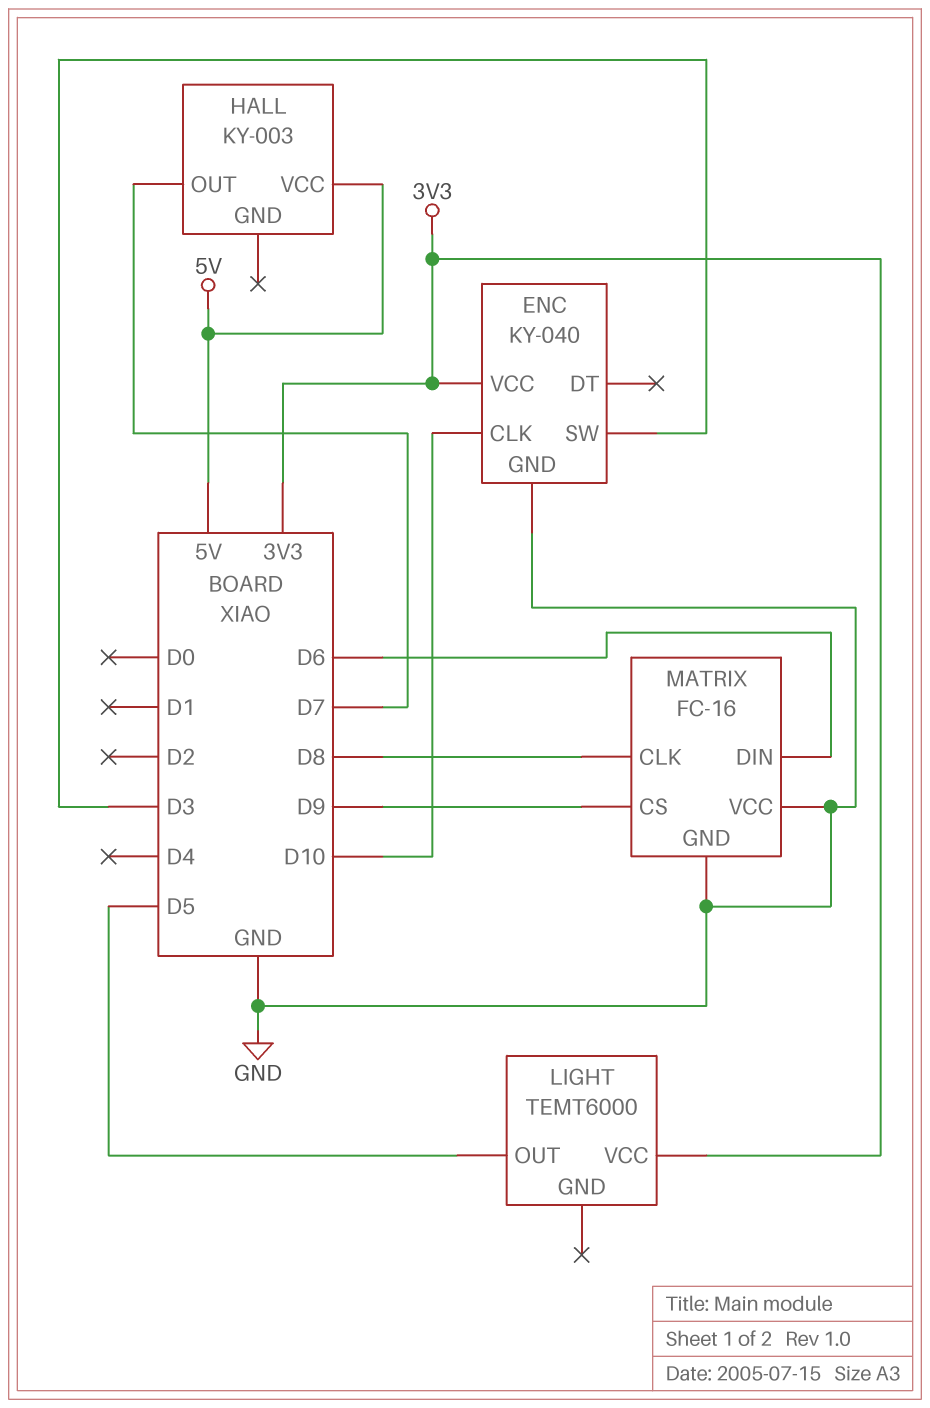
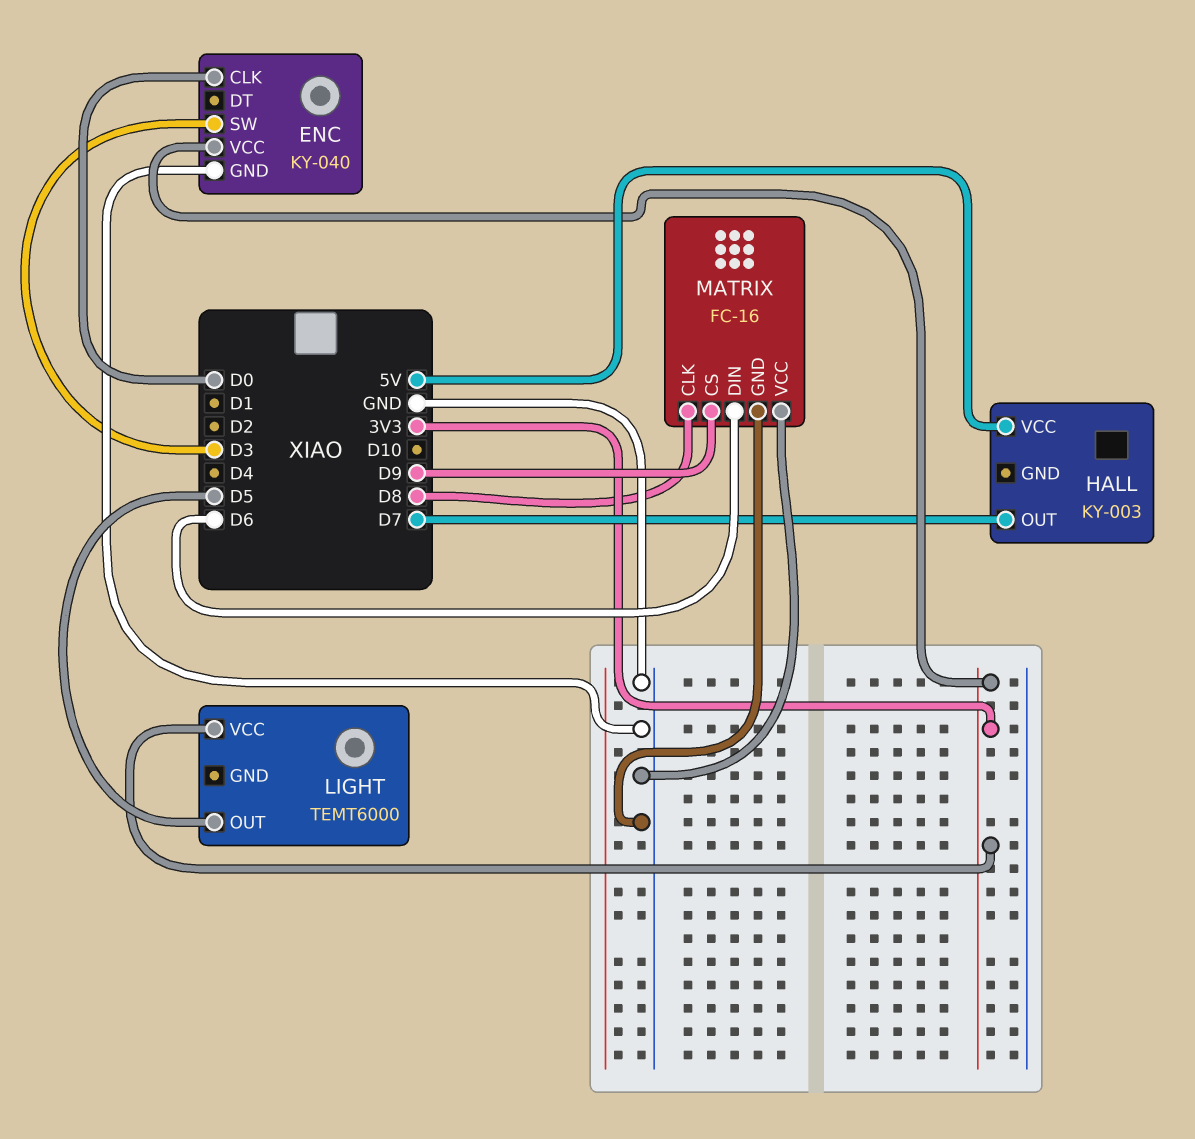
ENC pin CLK: D10 -> D0

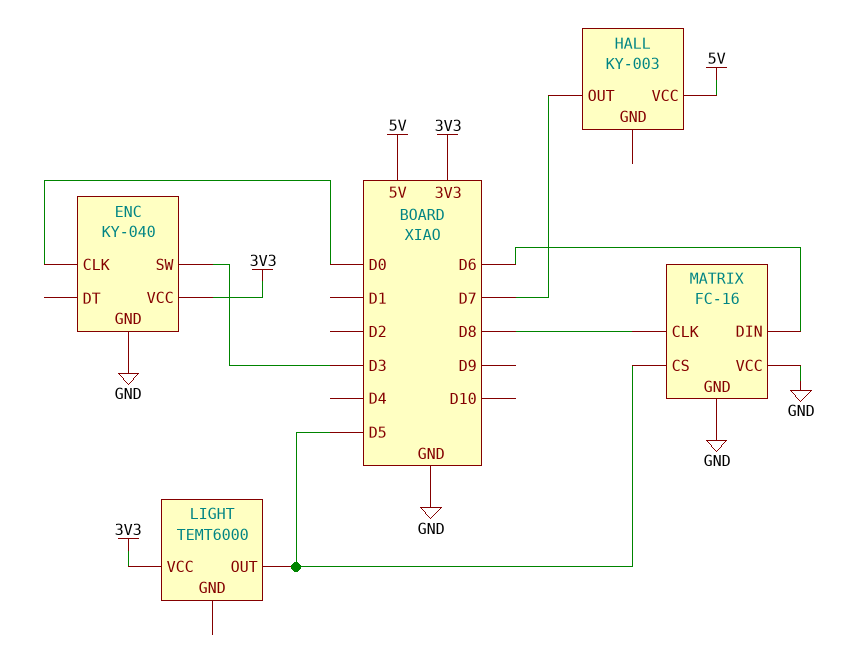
MATRIX pin CS: D9 -> D5

